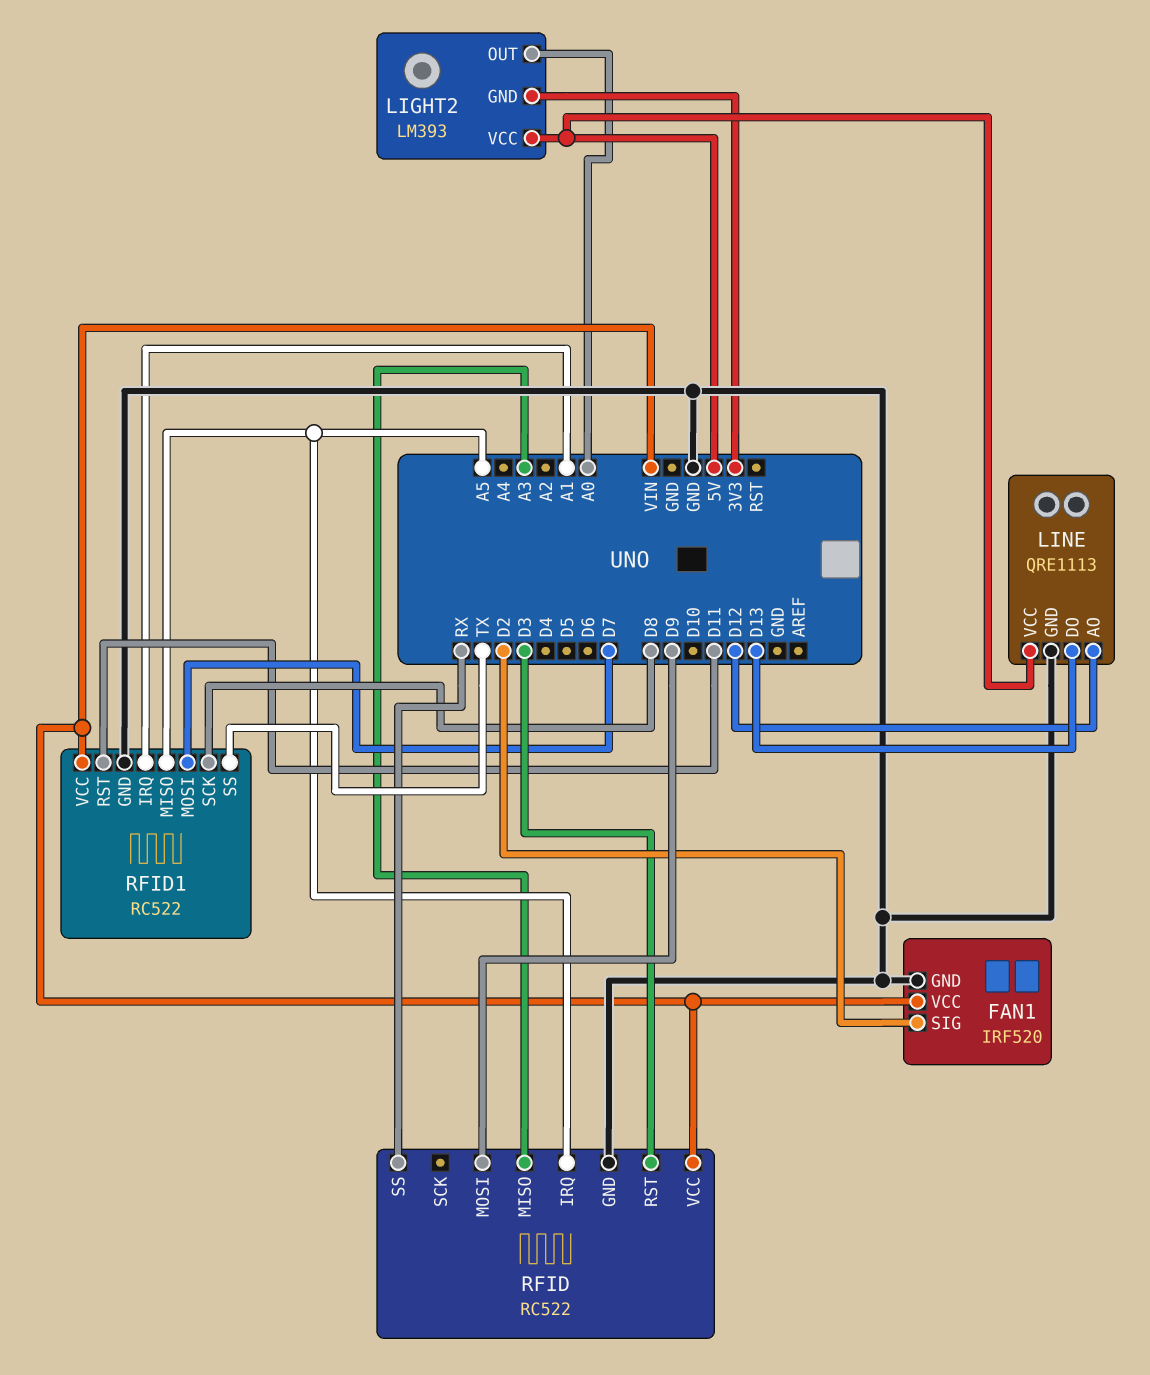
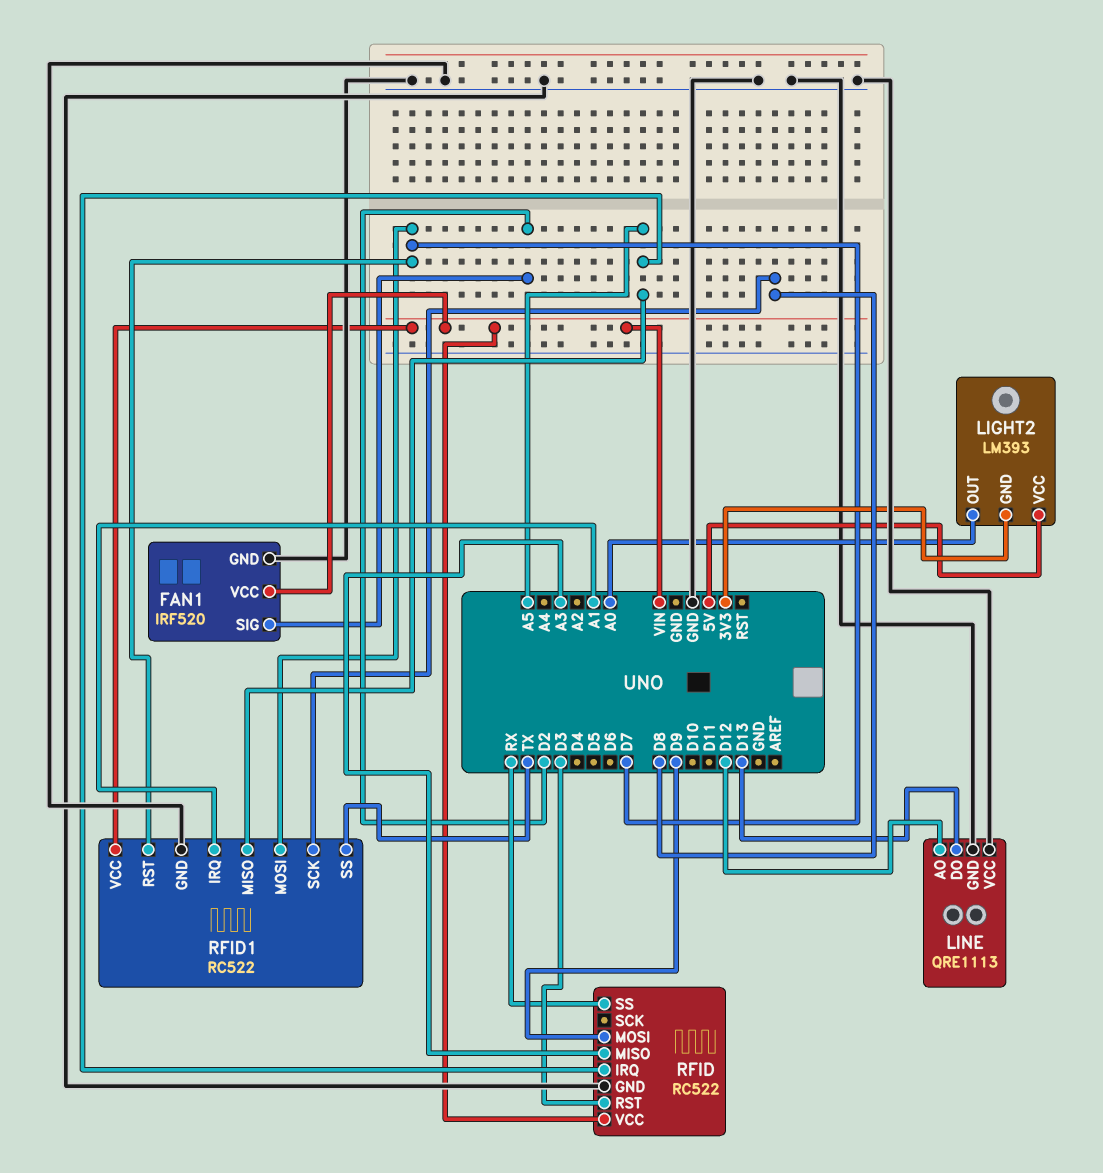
LINE pin VCC: 5V -> GND
RFID1 pin RST: D11 -> D7

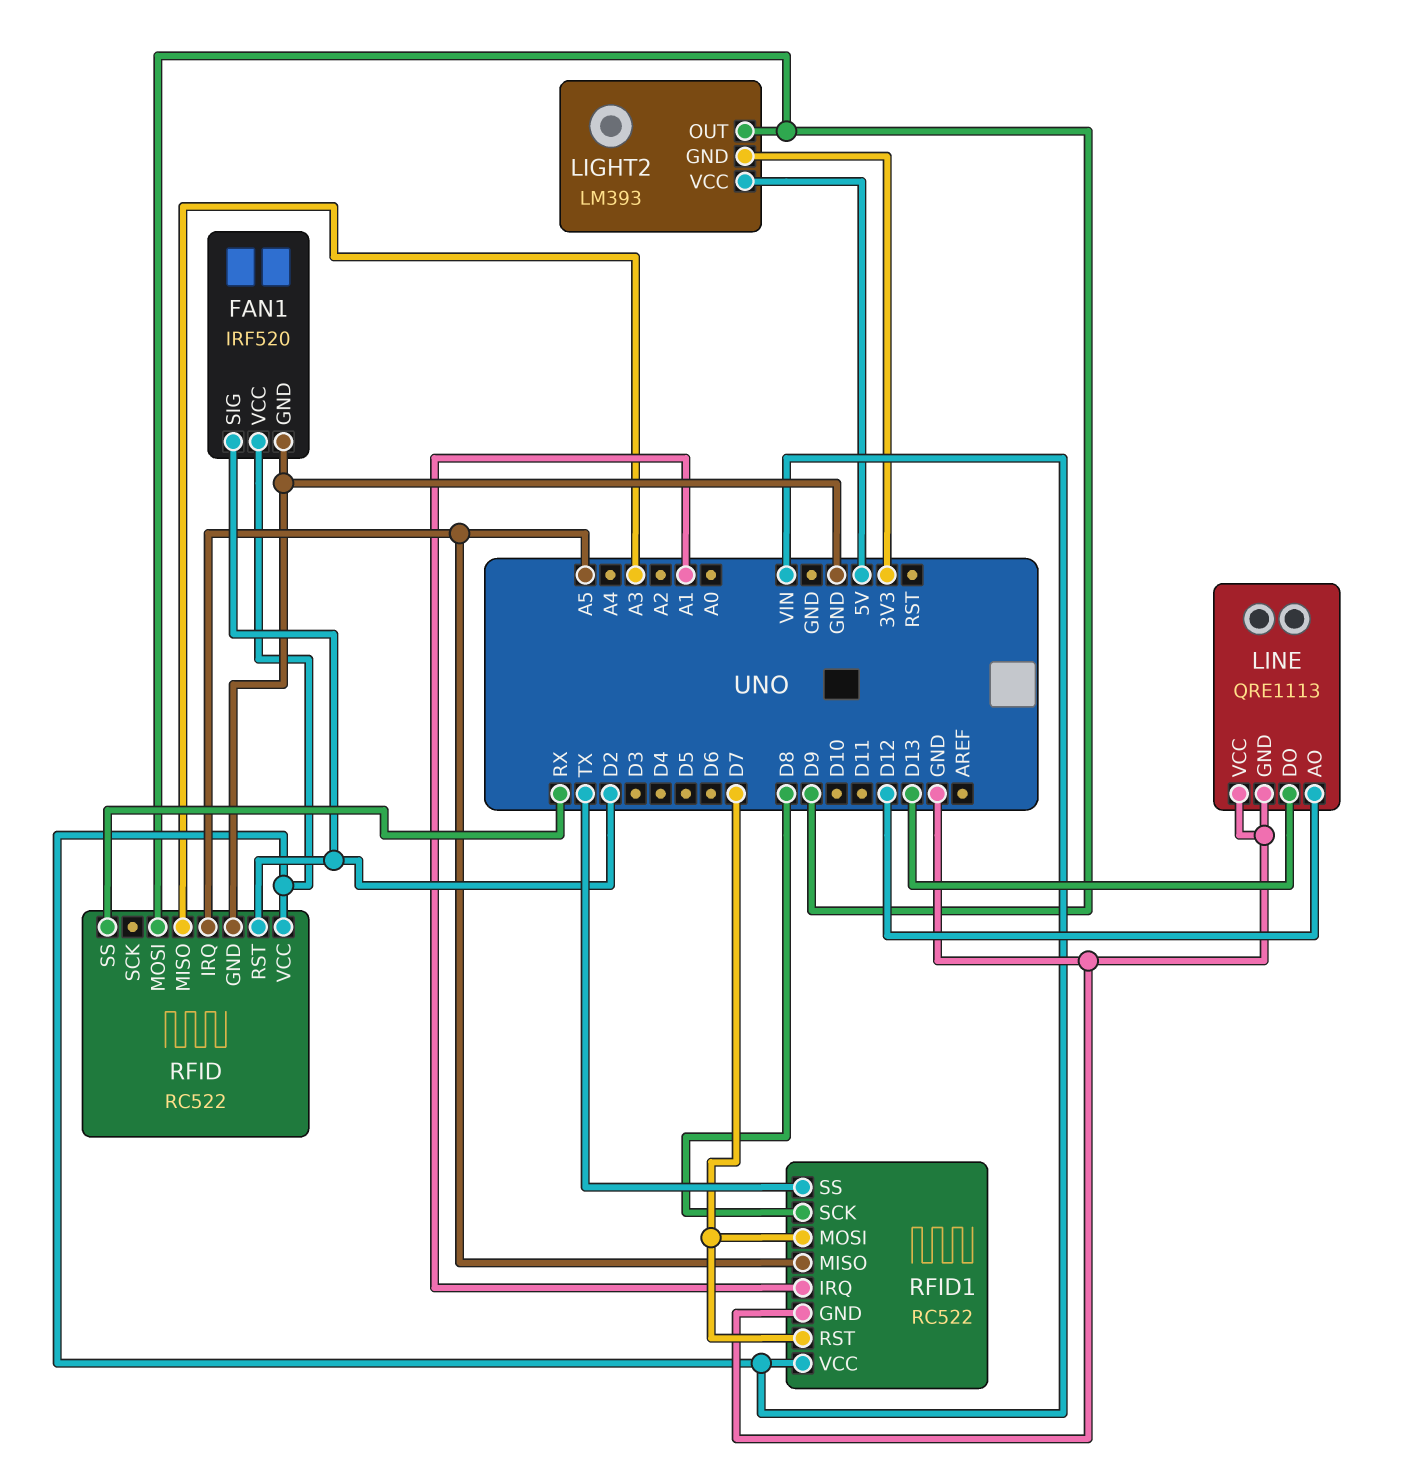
LIGHT2 pin OUT: A0 -> D9
RFID pin RST: D3 -> D2

